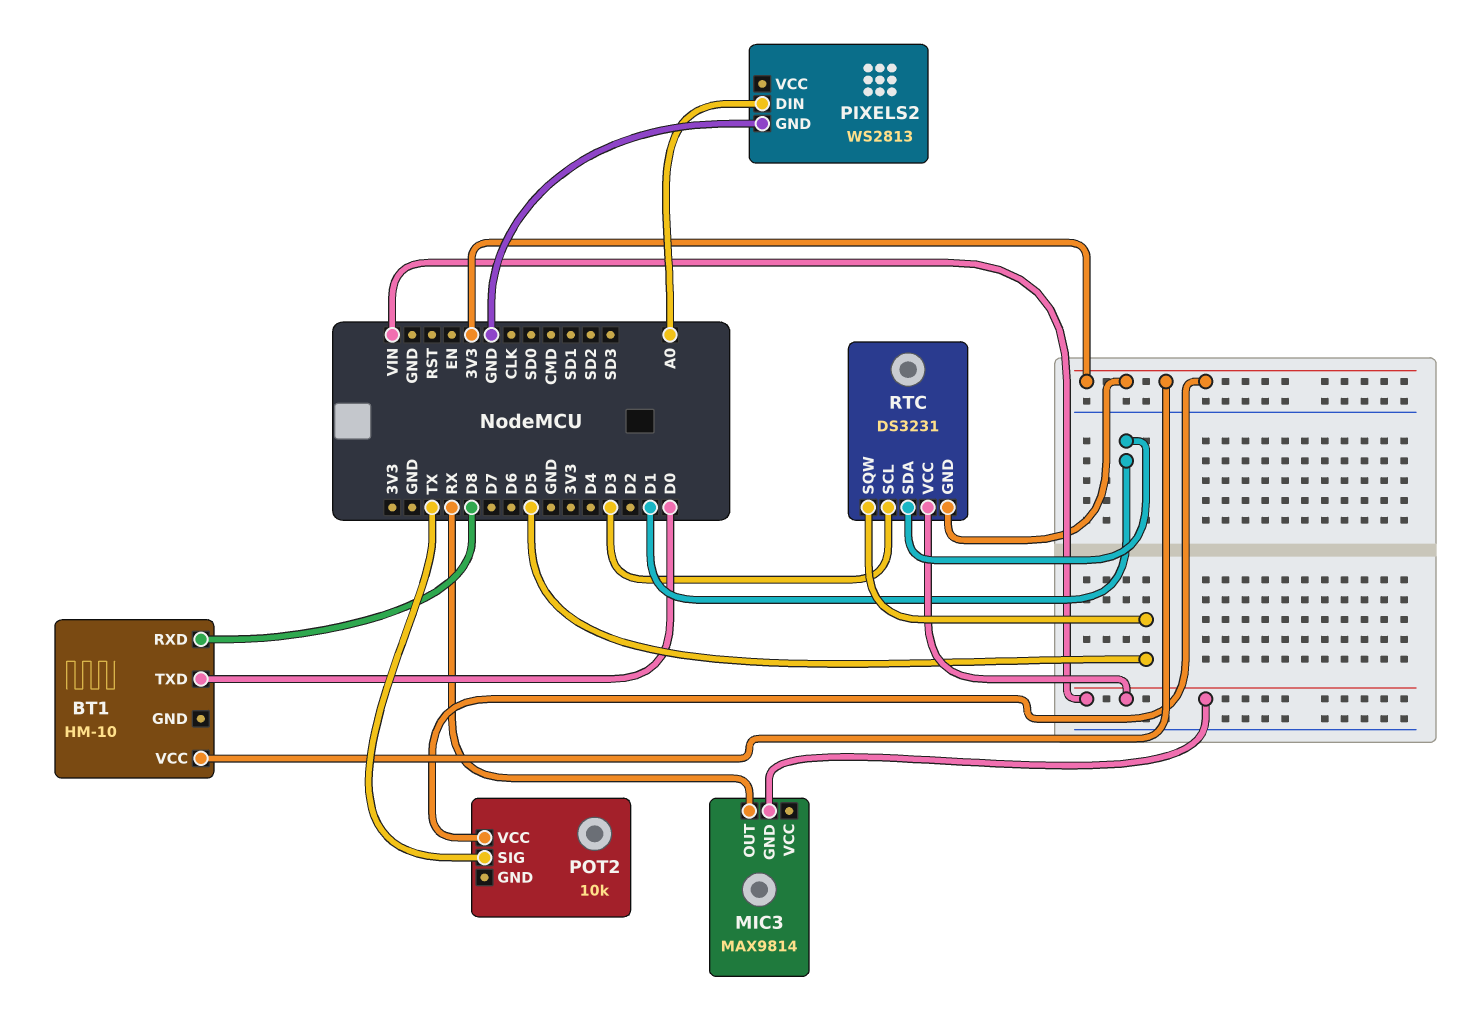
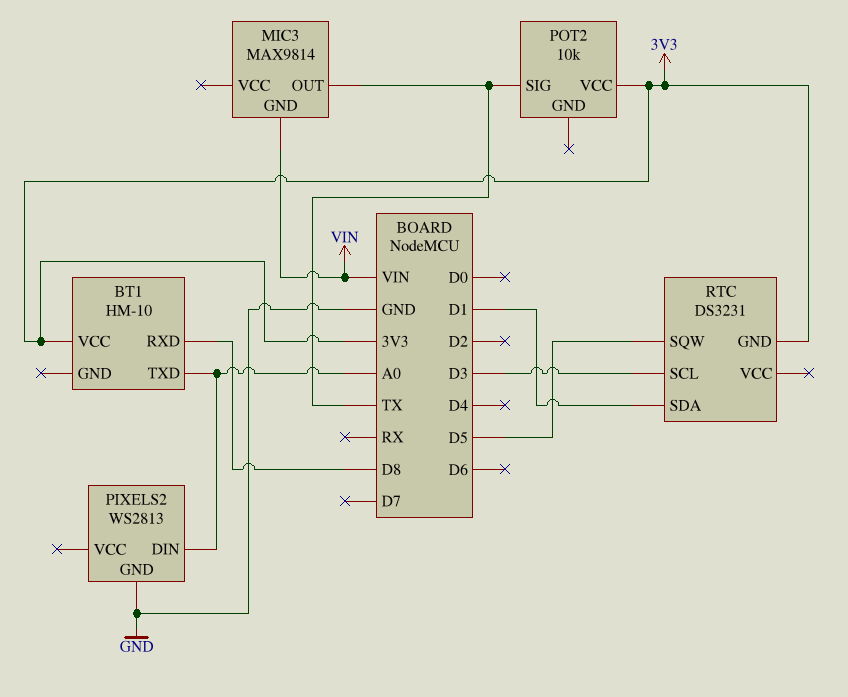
BT1 pin TXD: D0 -> A0
MIC3 pin OUT: RX -> TX
RTC pin VCC: VIN -> none

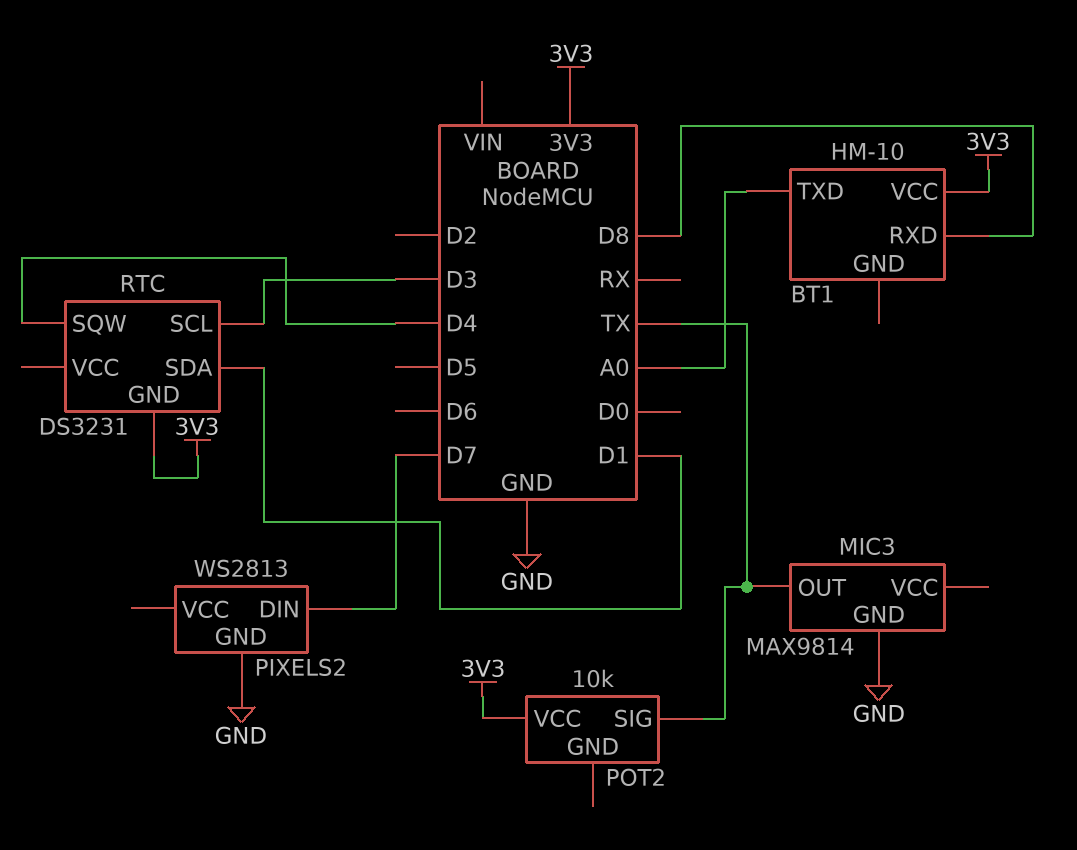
MIC3 pin GND: VIN -> GND
PIXELS2 pin DIN: A0 -> D7
RTC pin SQW: D5 -> D4

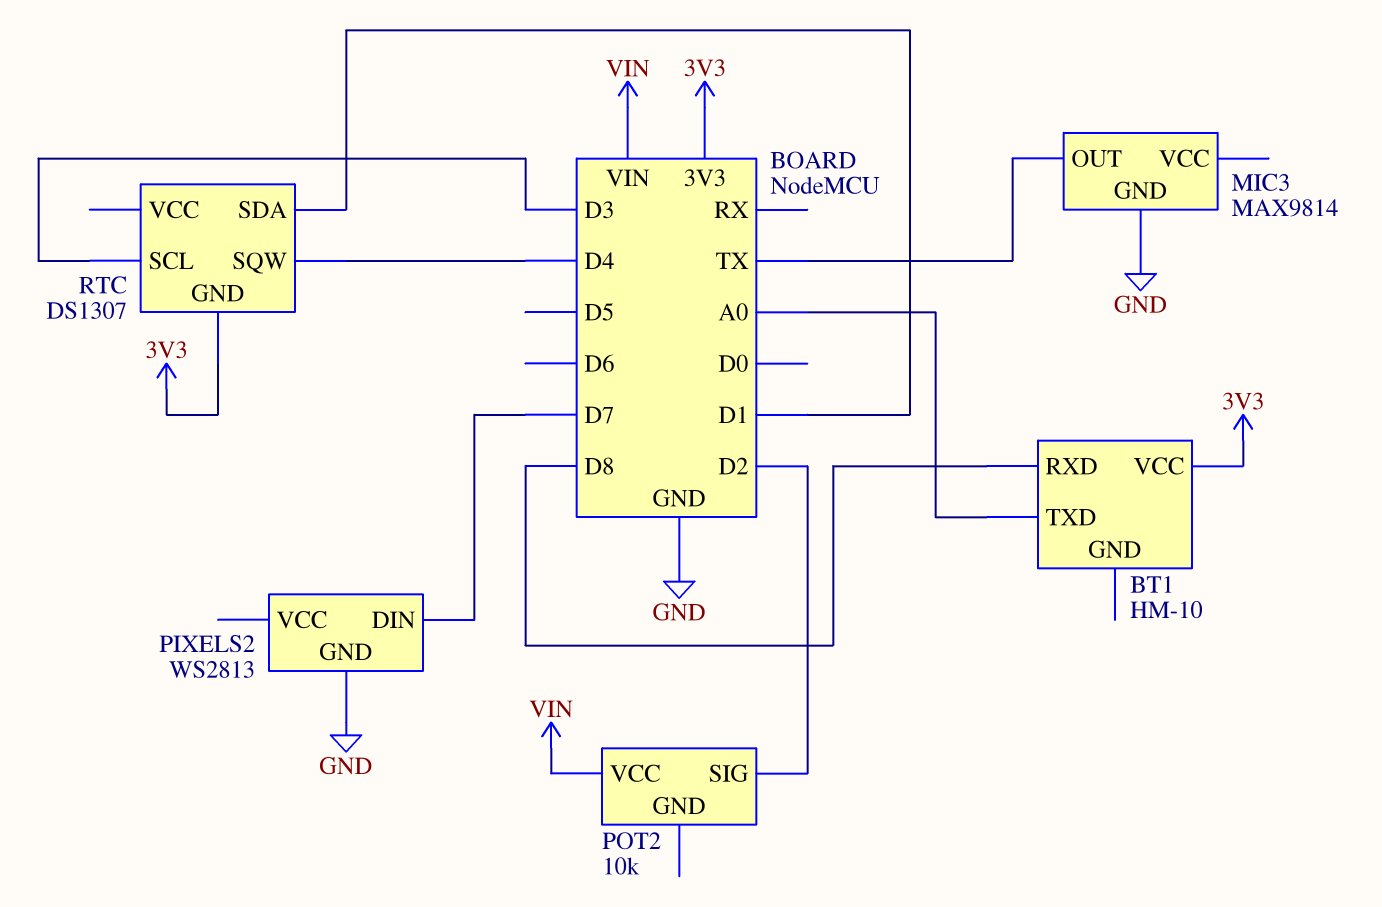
POT2 pin SIG: TX -> D2
POT2 pin VCC: 3V3 -> VIN
RTC: DS3231 -> DS1307

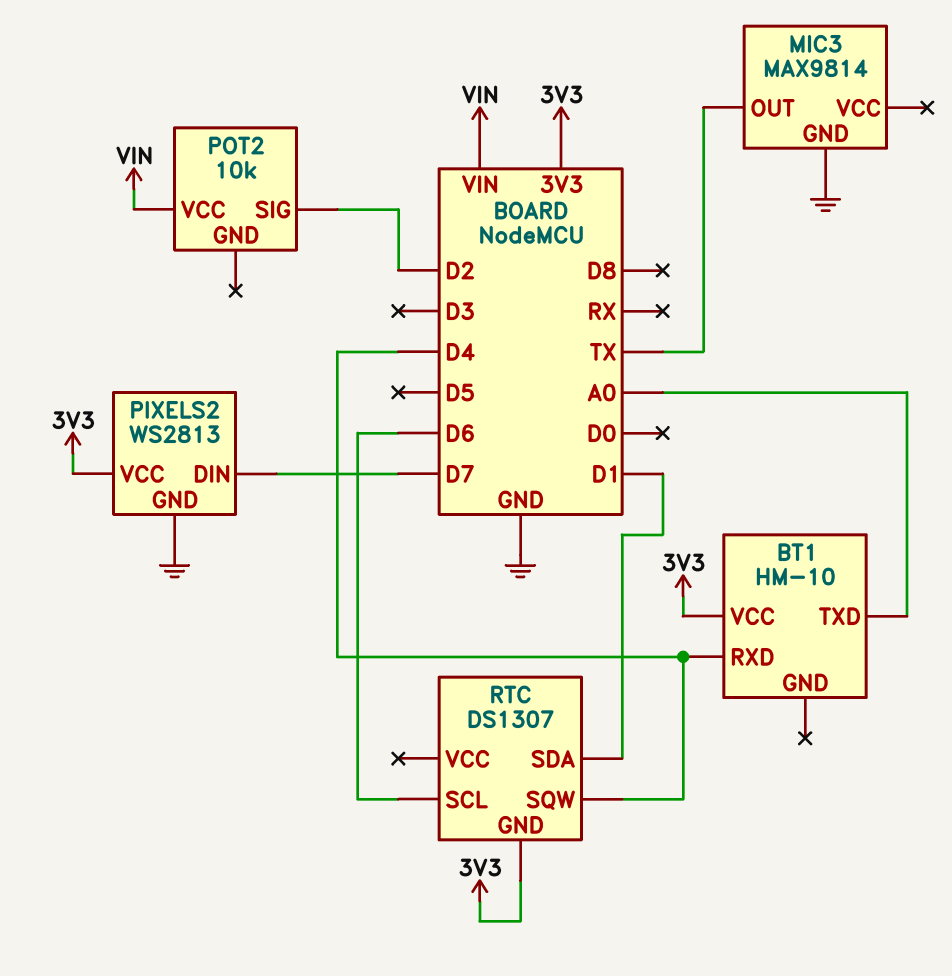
BT1 pin RXD: D8 -> D4
PIXELS2 pin VCC: none -> 3V3
RTC pin SCL: D3 -> D6

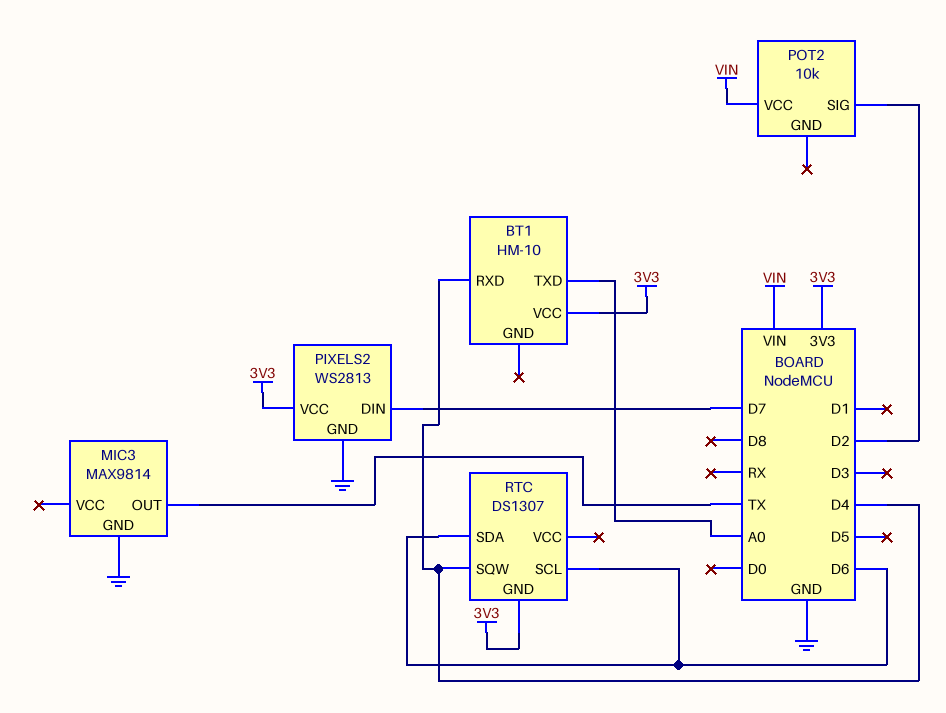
RTC pin SDA: D1 -> D6

